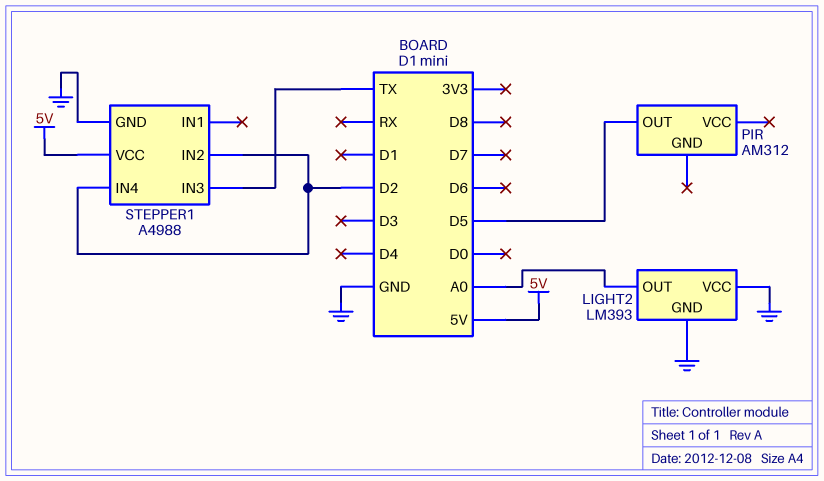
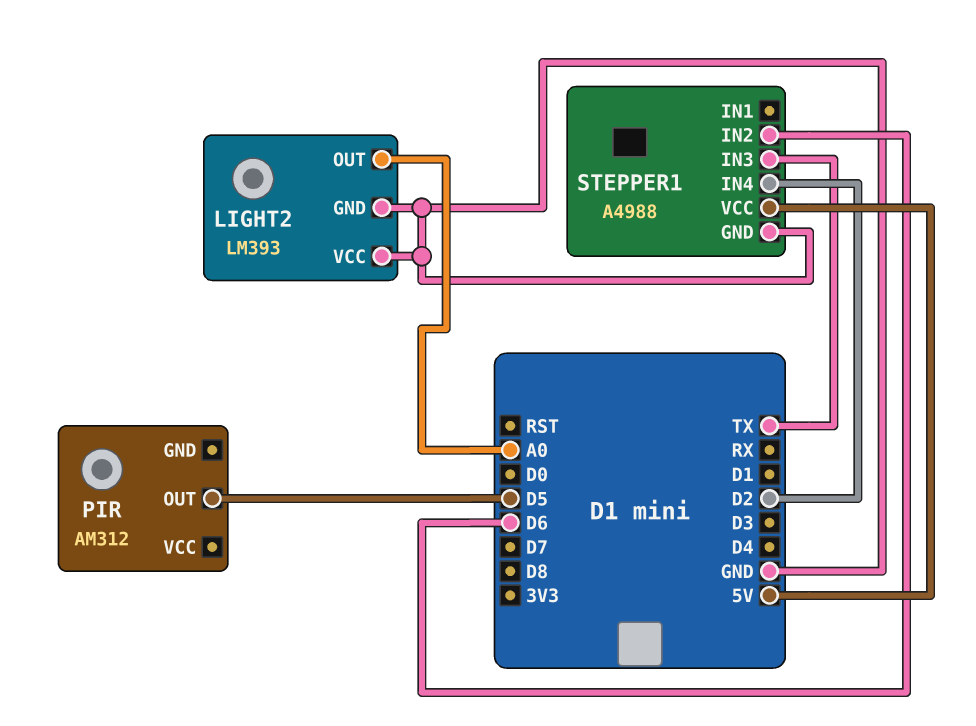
STEPPER1 pin IN2: D2 -> D6

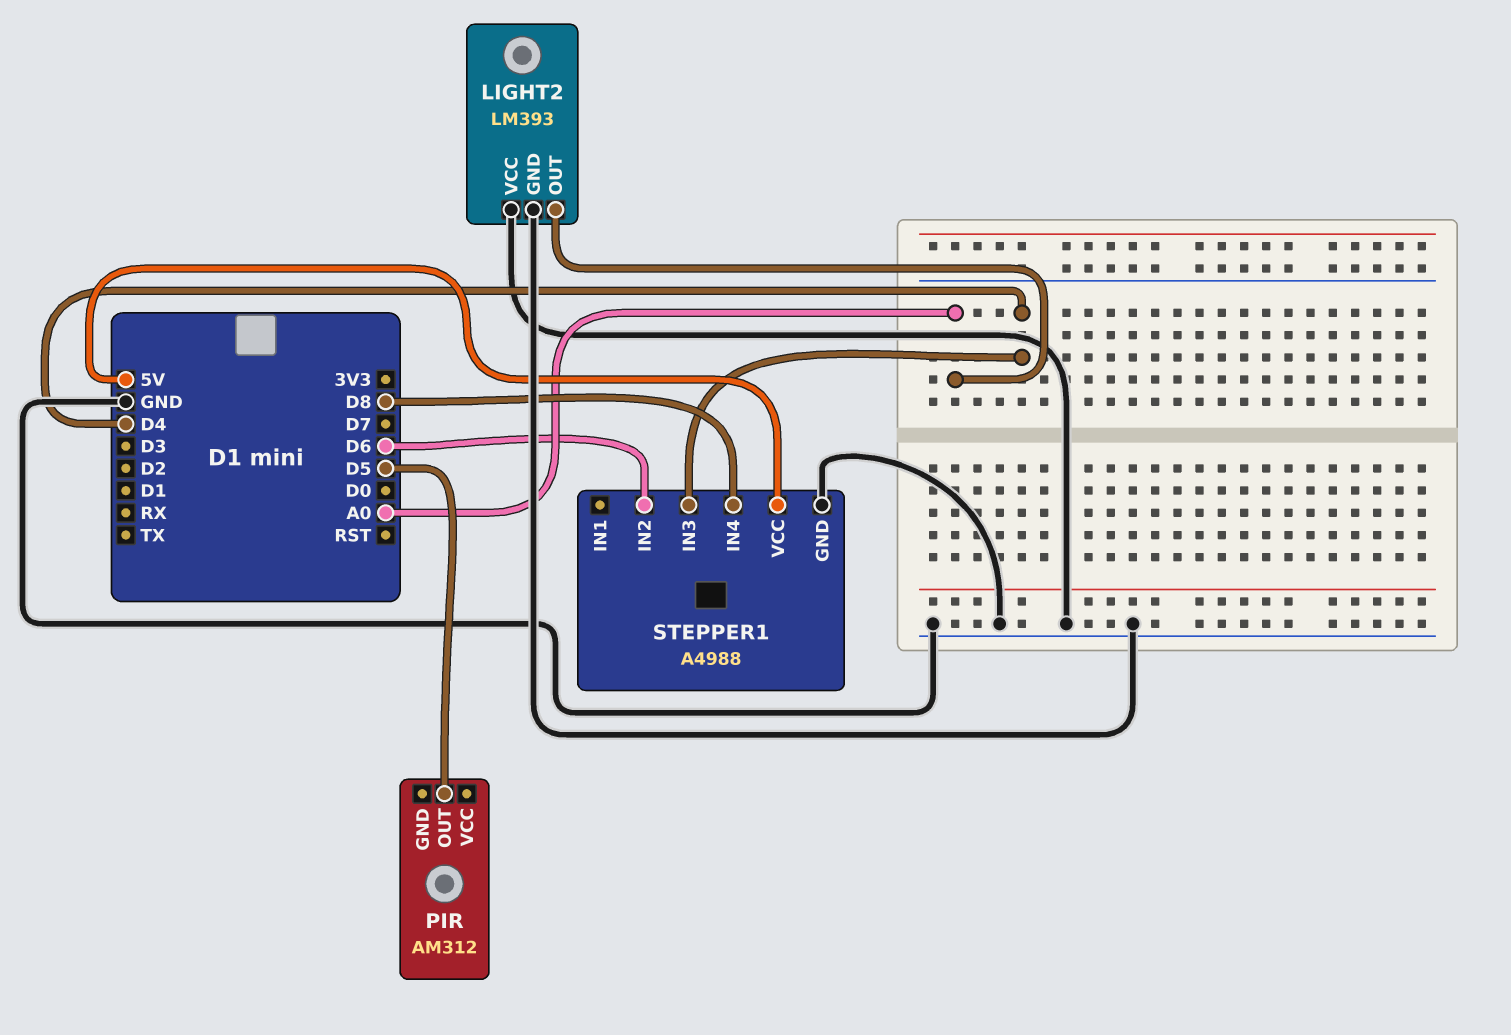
STEPPER1 pin IN3: TX -> D4
STEPPER1 pin IN4: D2 -> D8

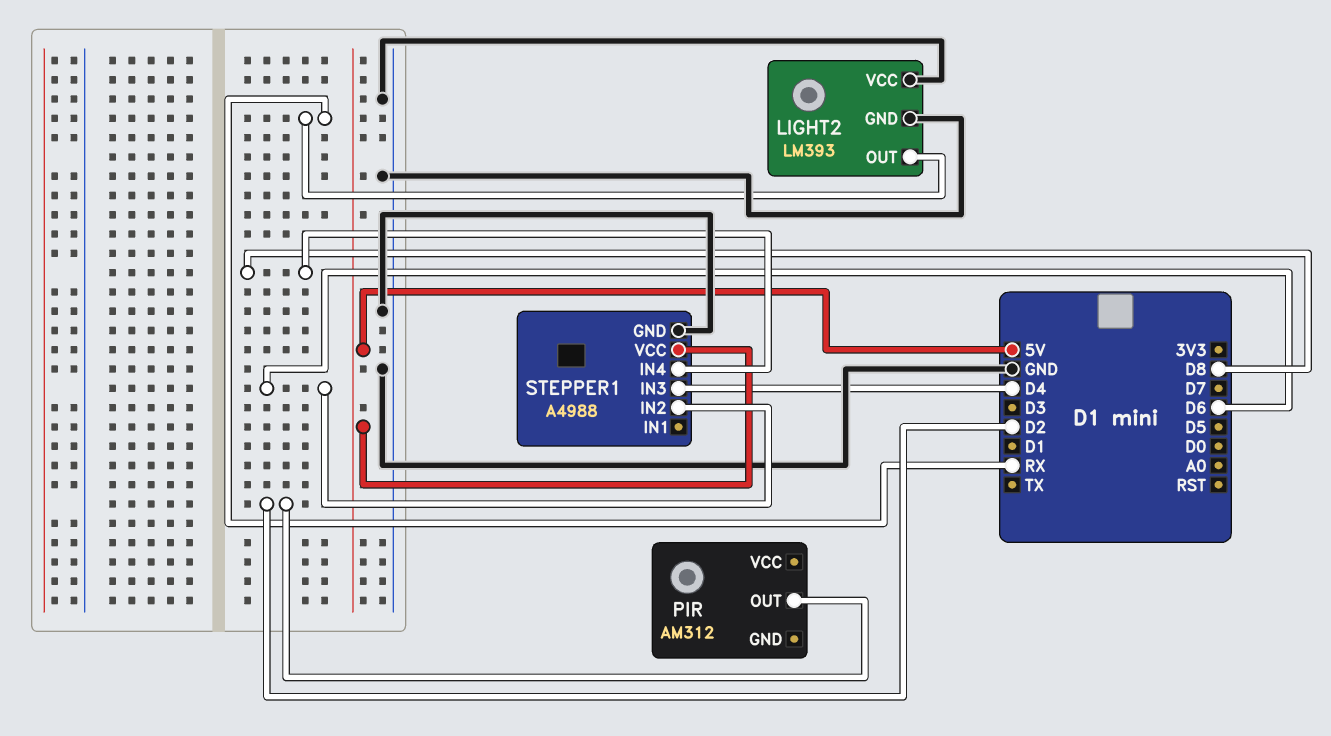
LIGHT2 pin OUT: A0 -> RX
PIR pin OUT: D5 -> D2

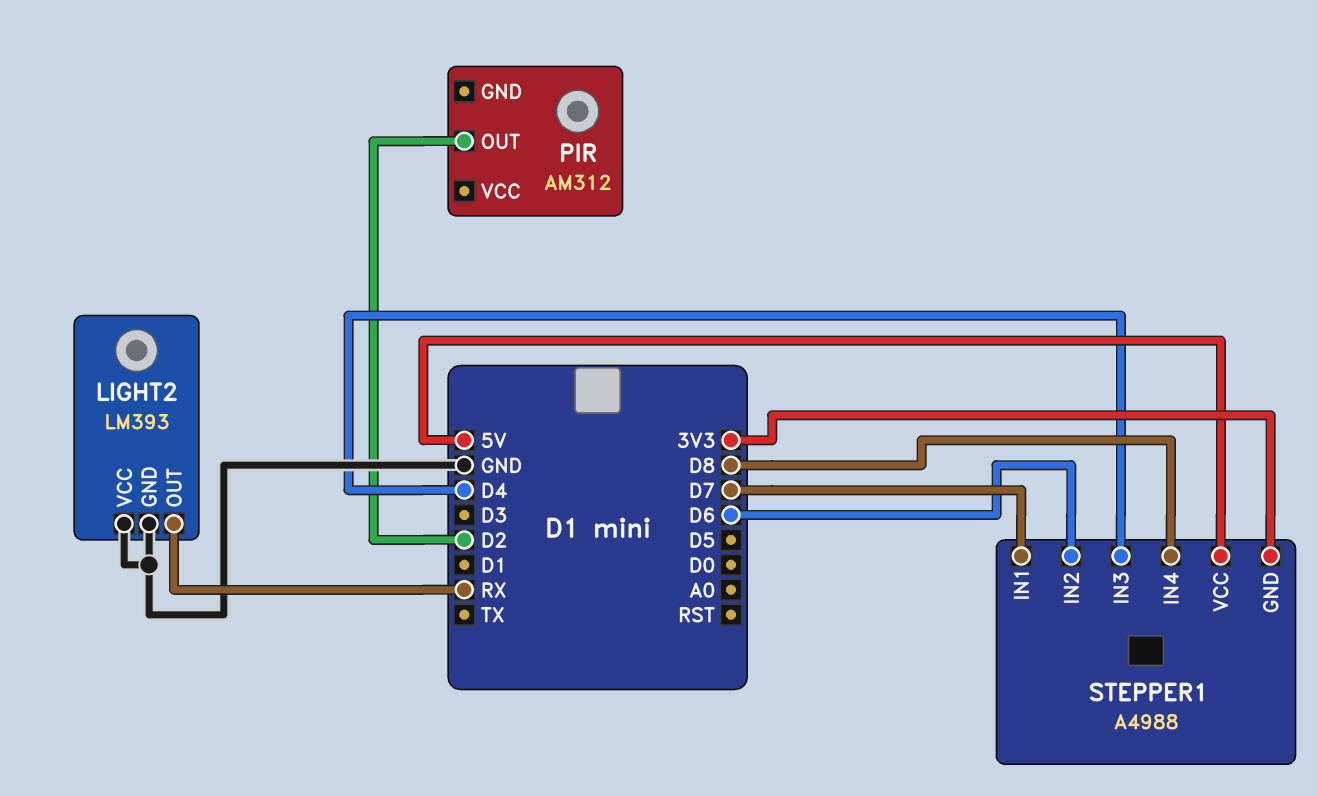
STEPPER1 pin GND: GND -> 3V3
STEPPER1 pin IN1: none -> D7

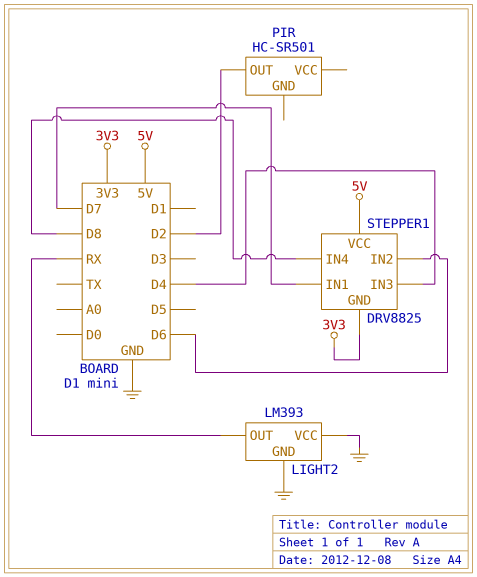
PIR: AM312 -> HC-SR501
STEPPER1: A4988 -> DRV8825

